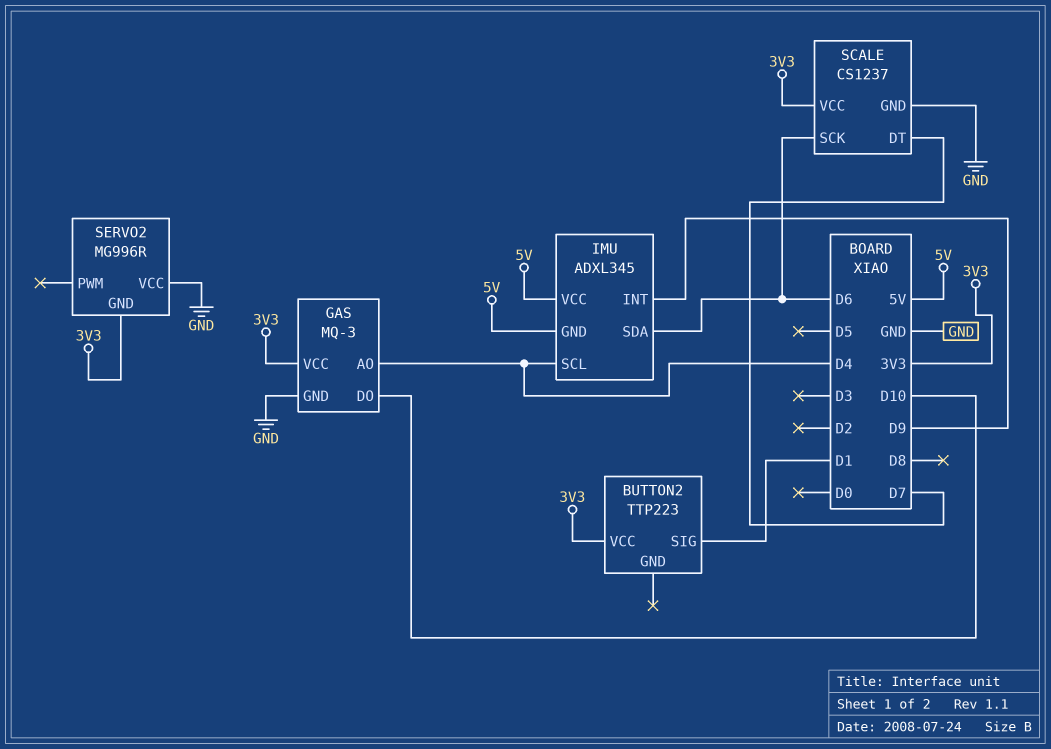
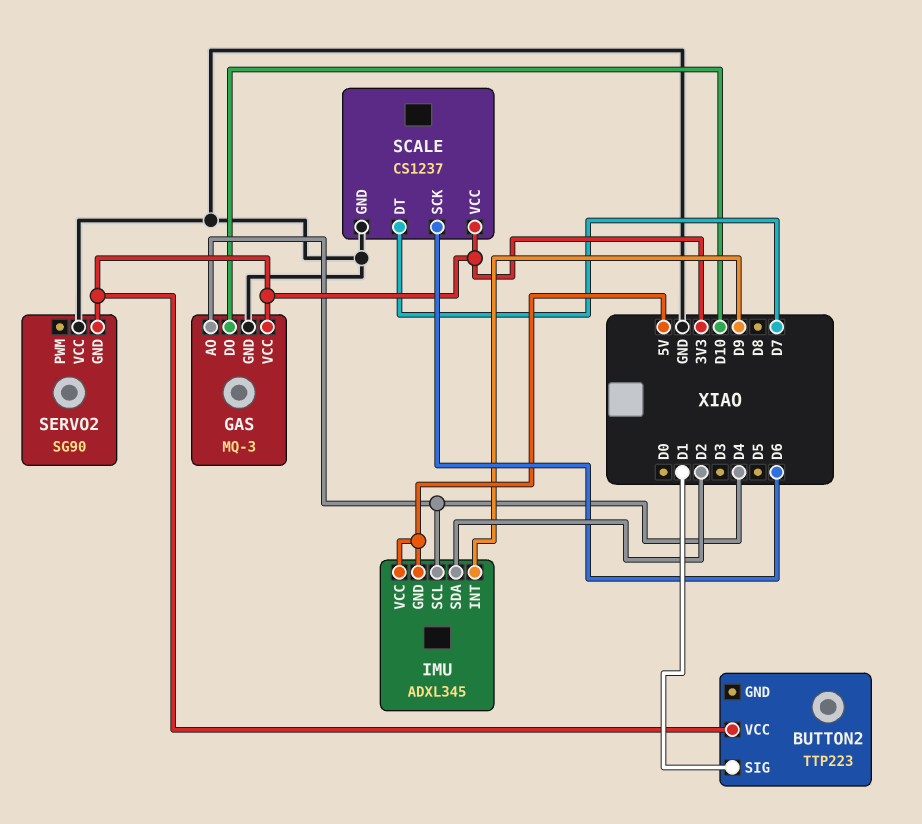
IMU pin SDA: D6 -> D2
SERVO2: MG996R -> SG90

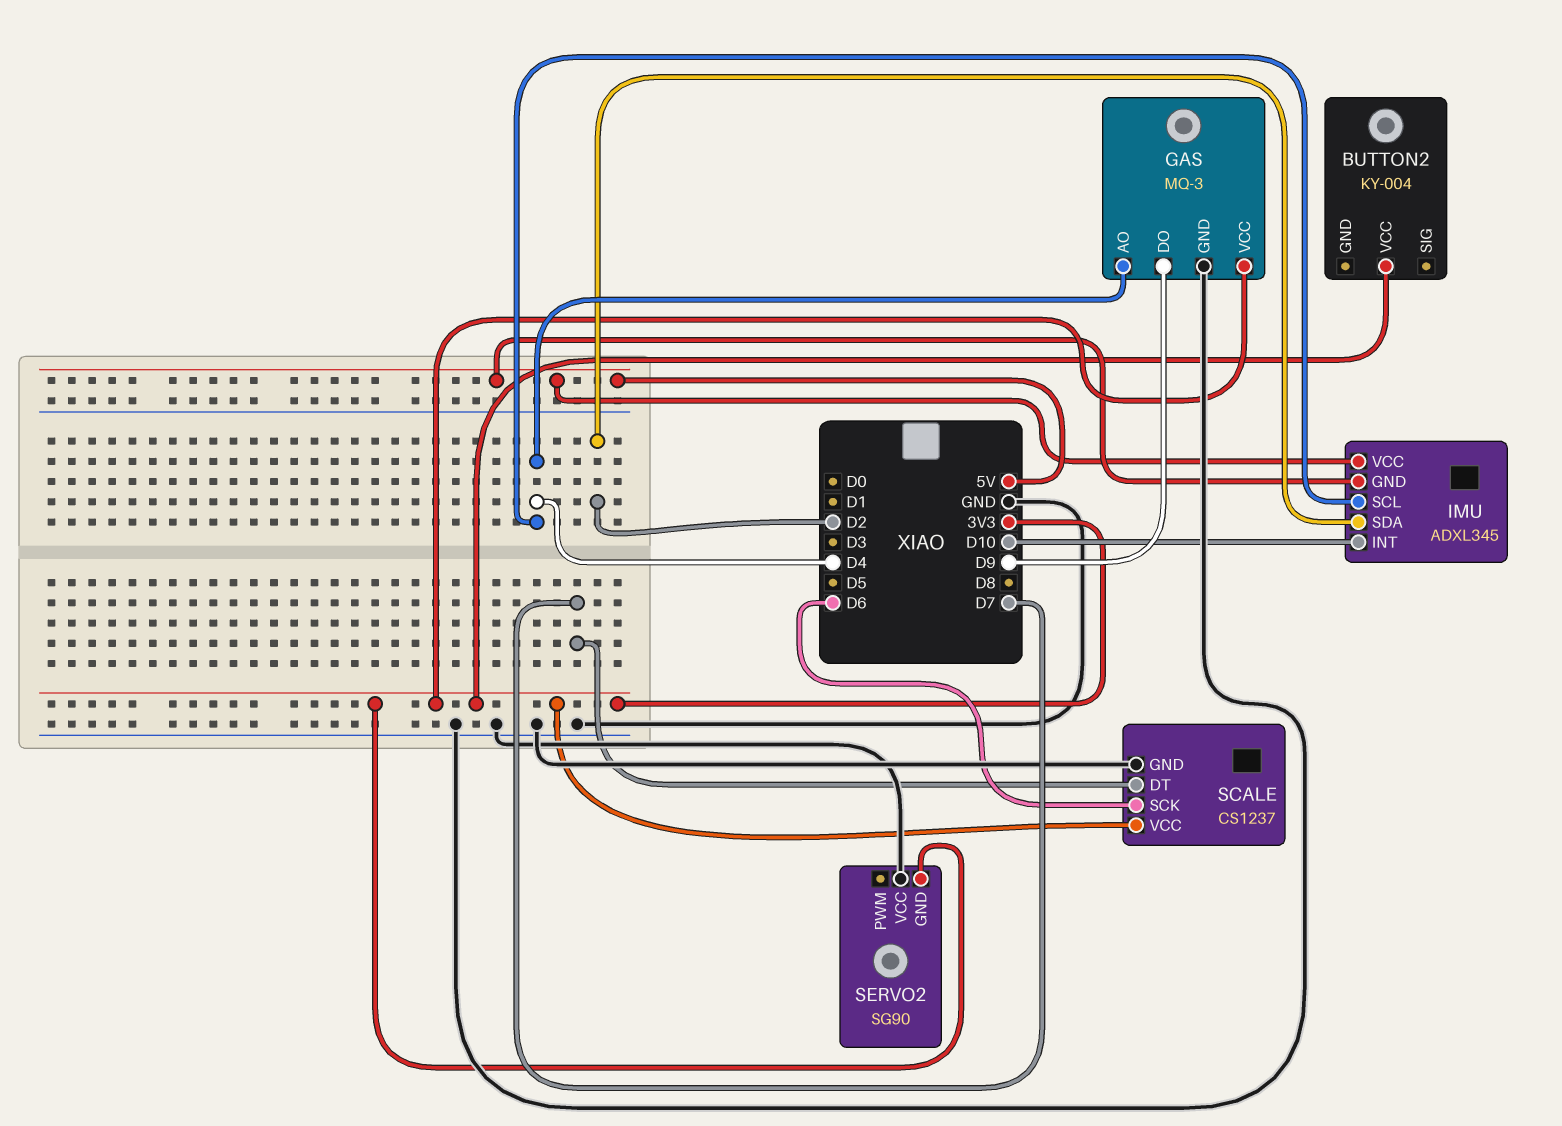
BUTTON2: TTP223 -> KY-004
BUTTON2 pin SIG: D1 -> none
GAS pin DO: D10 -> D9
IMU pin INT: D9 -> D10

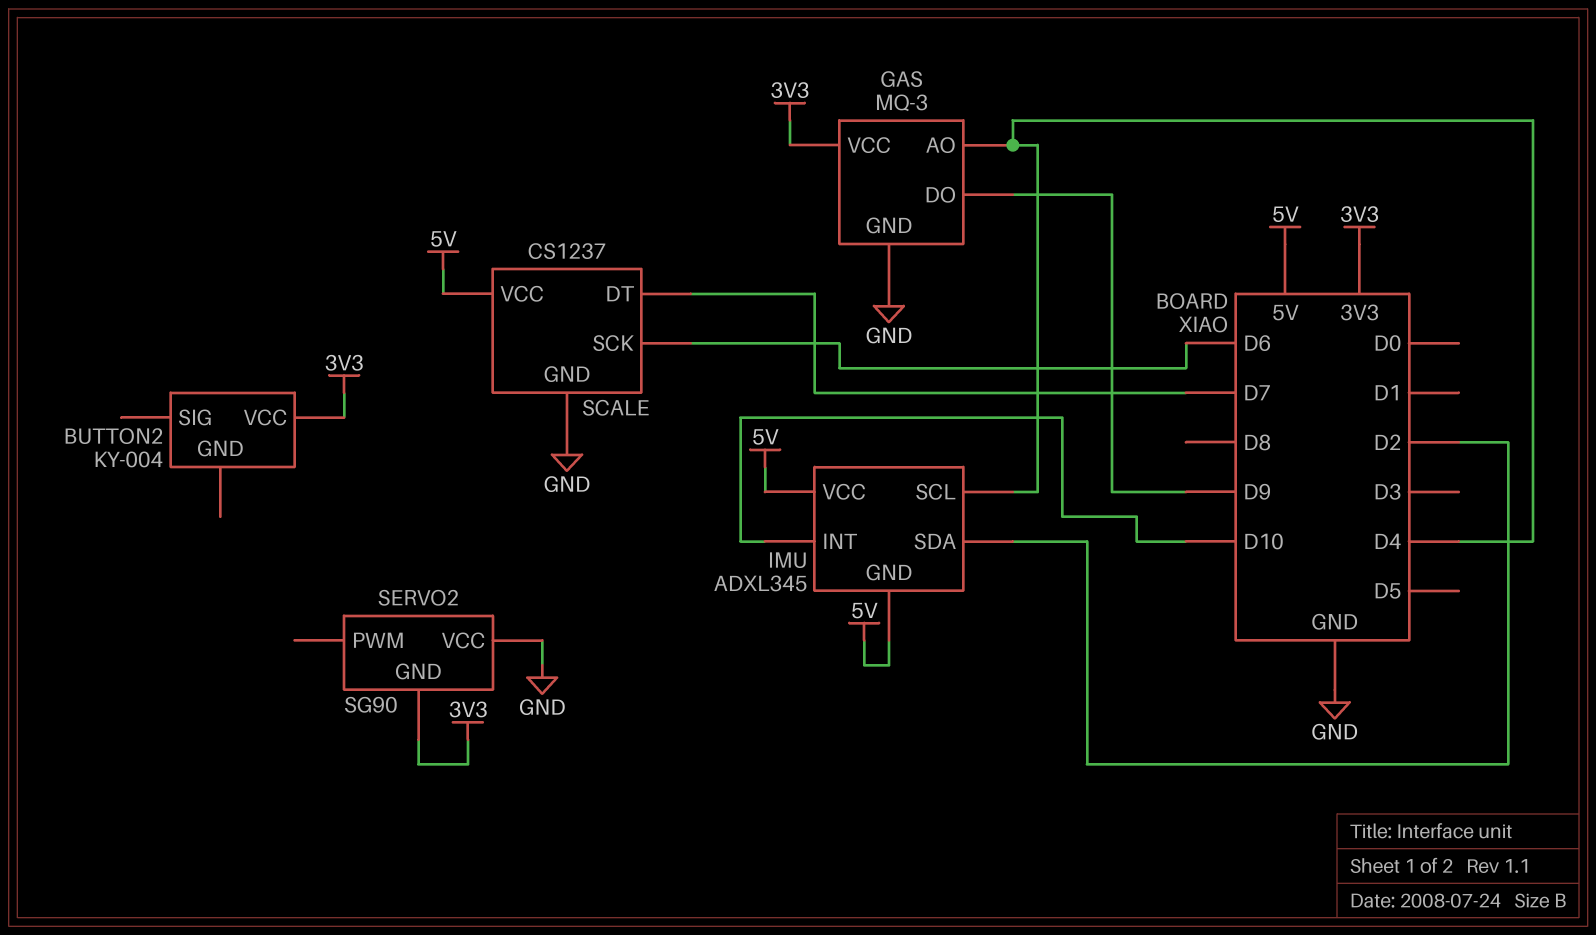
SCALE pin VCC: 3V3 -> 5V

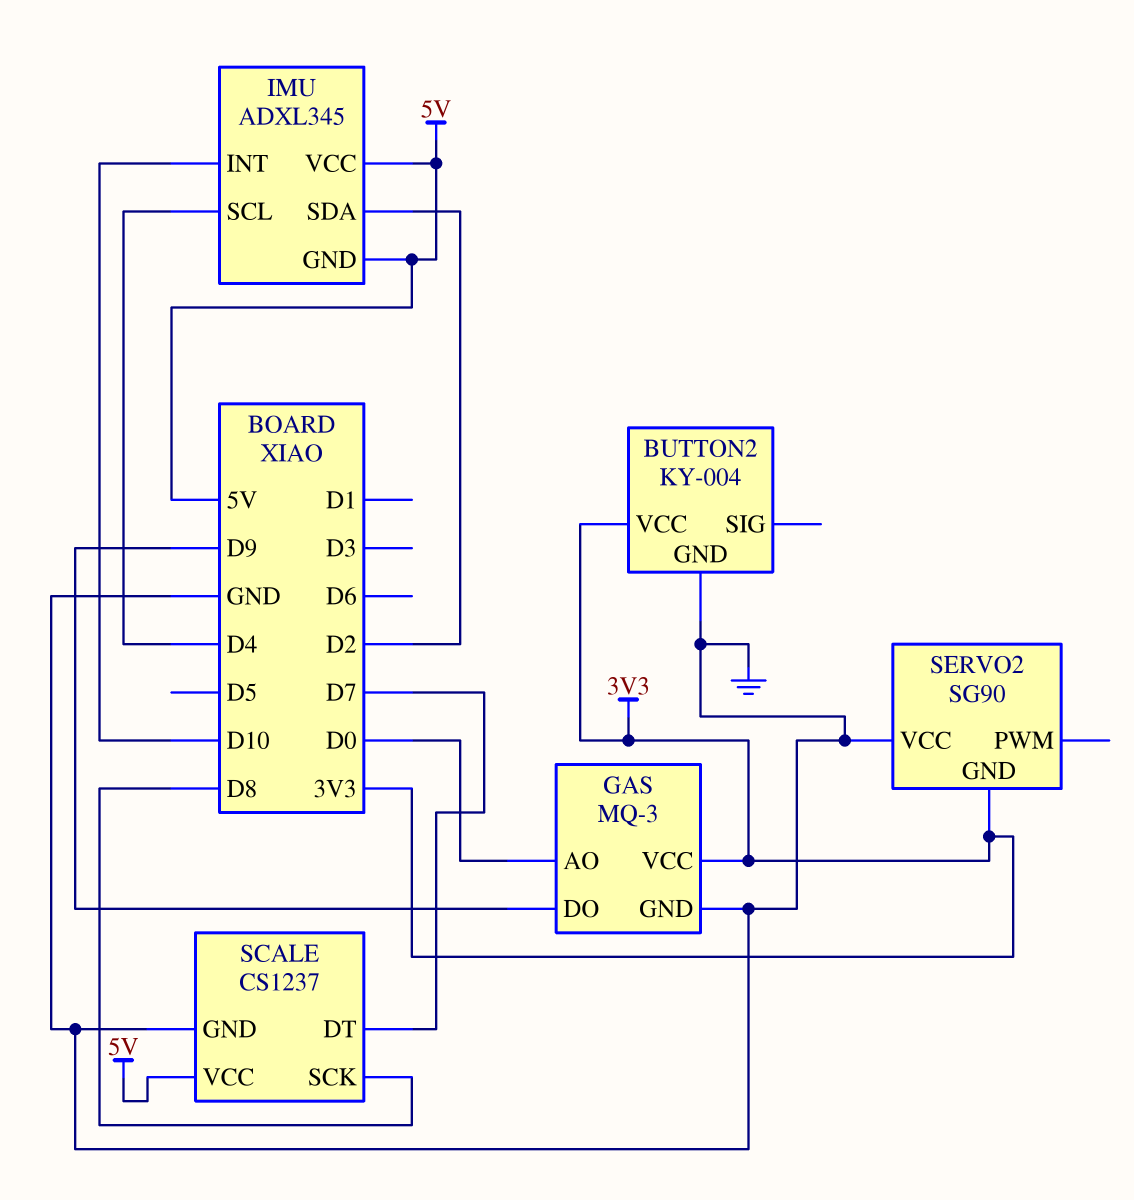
BUTTON2 pin GND: none -> GND
GAS pin AO: D4 -> D0
SCALE pin SCK: D6 -> D8

